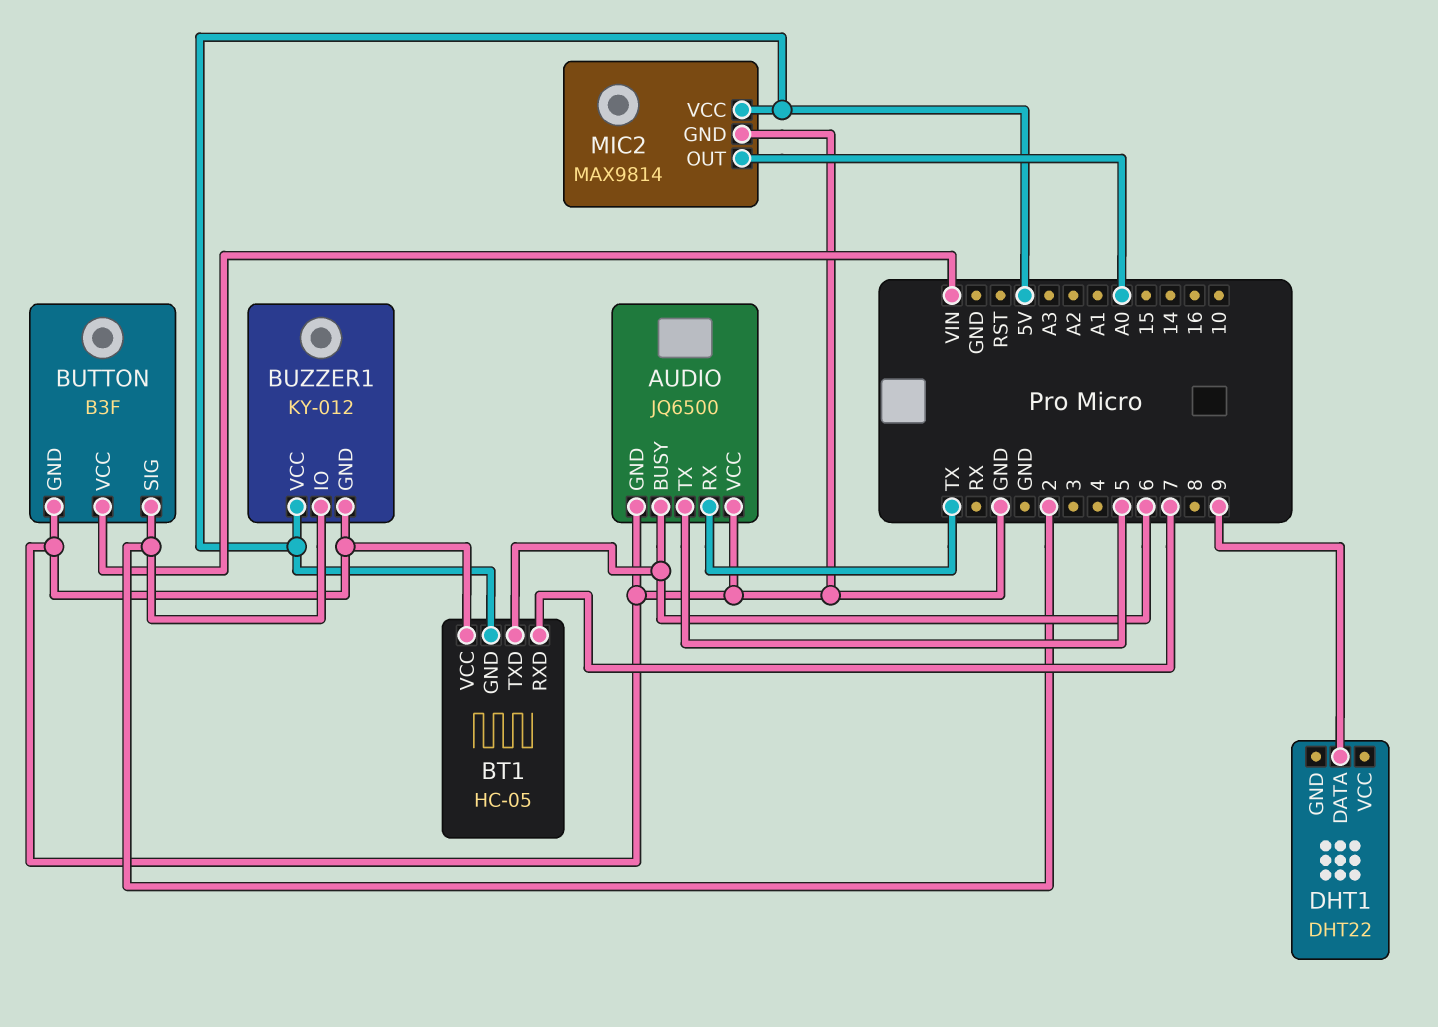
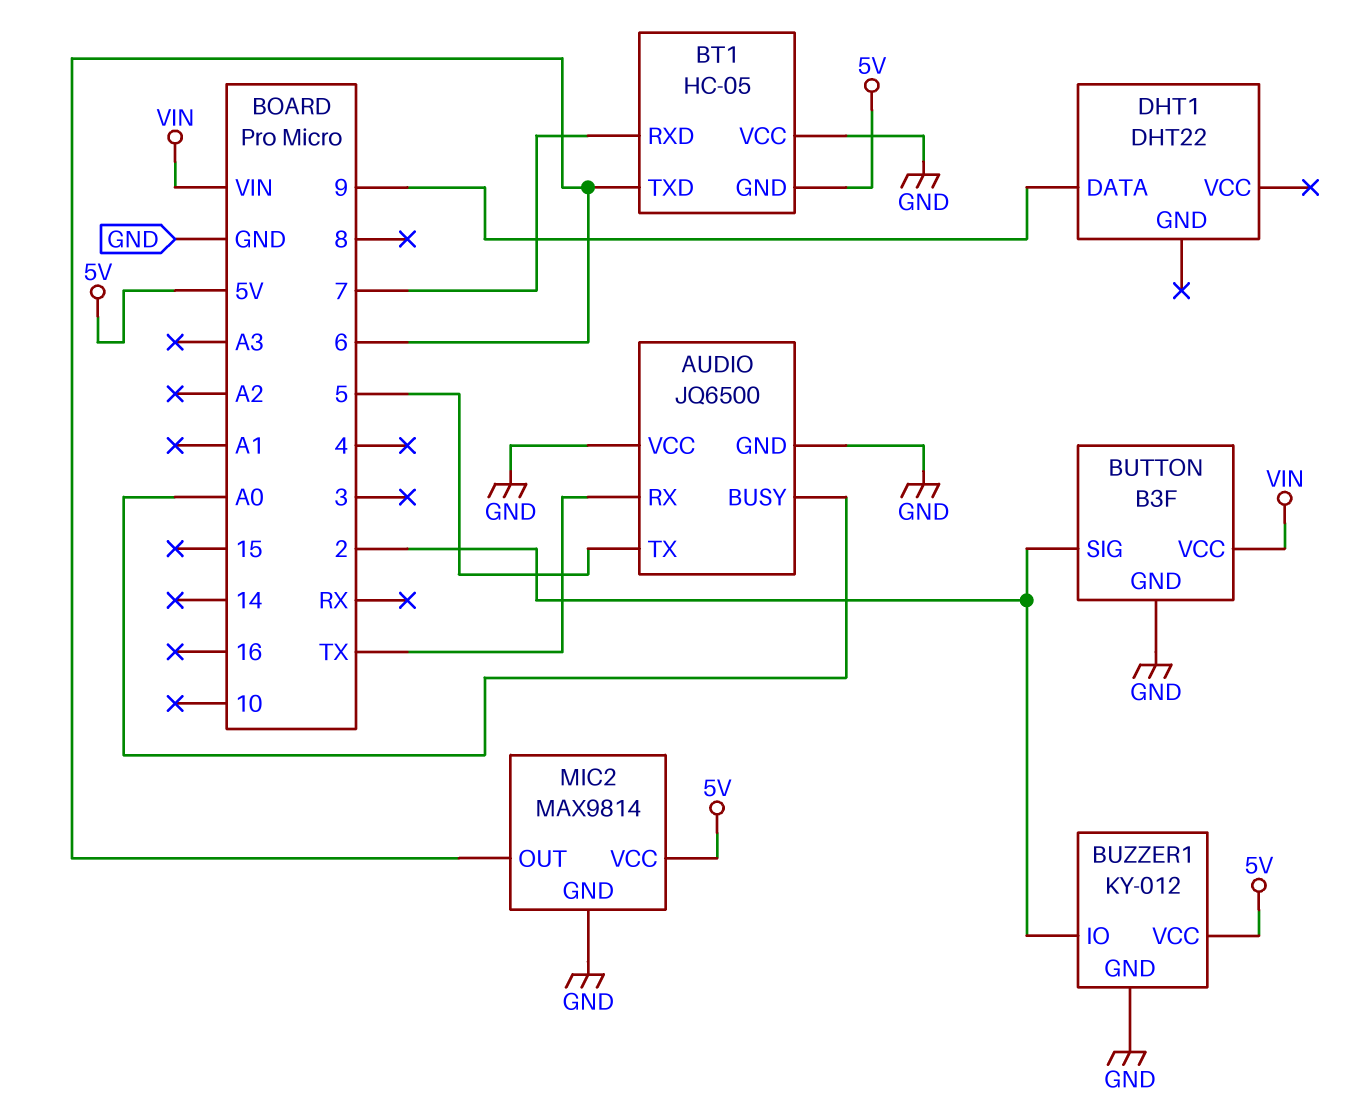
AUDIO pin BUSY: 6 -> A0
MIC2 pin OUT: A0 -> 6

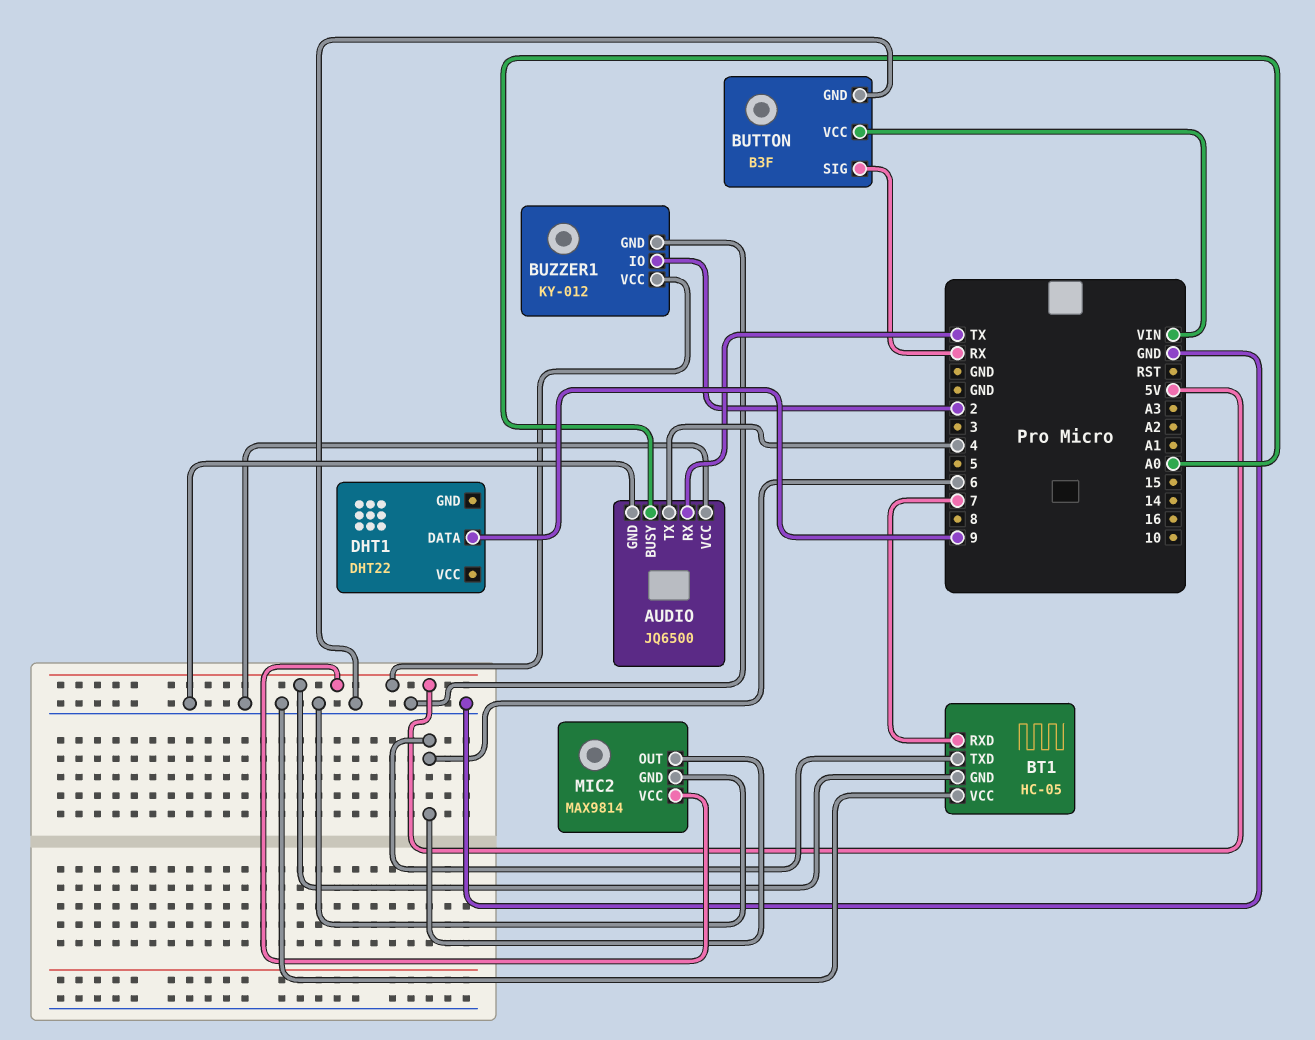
AUDIO pin TX: 5 -> 4
BUTTON pin SIG: 2 -> RX

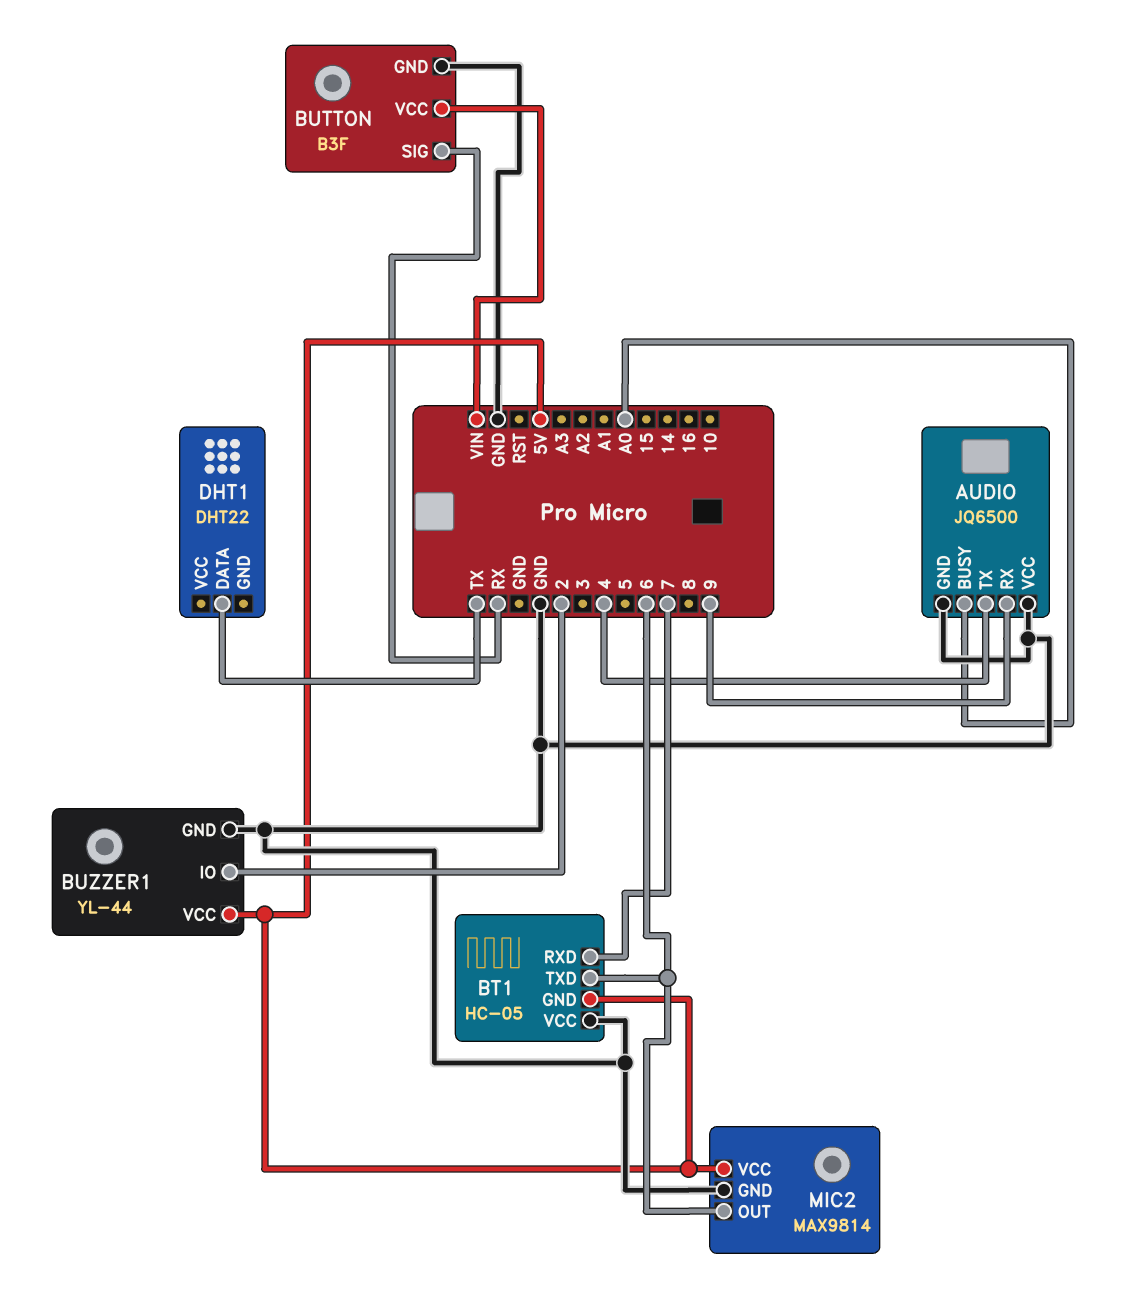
AUDIO pin RX: TX -> 9
BUZZER1: KY-012 -> YL-44
DHT1 pin DATA: 9 -> TX

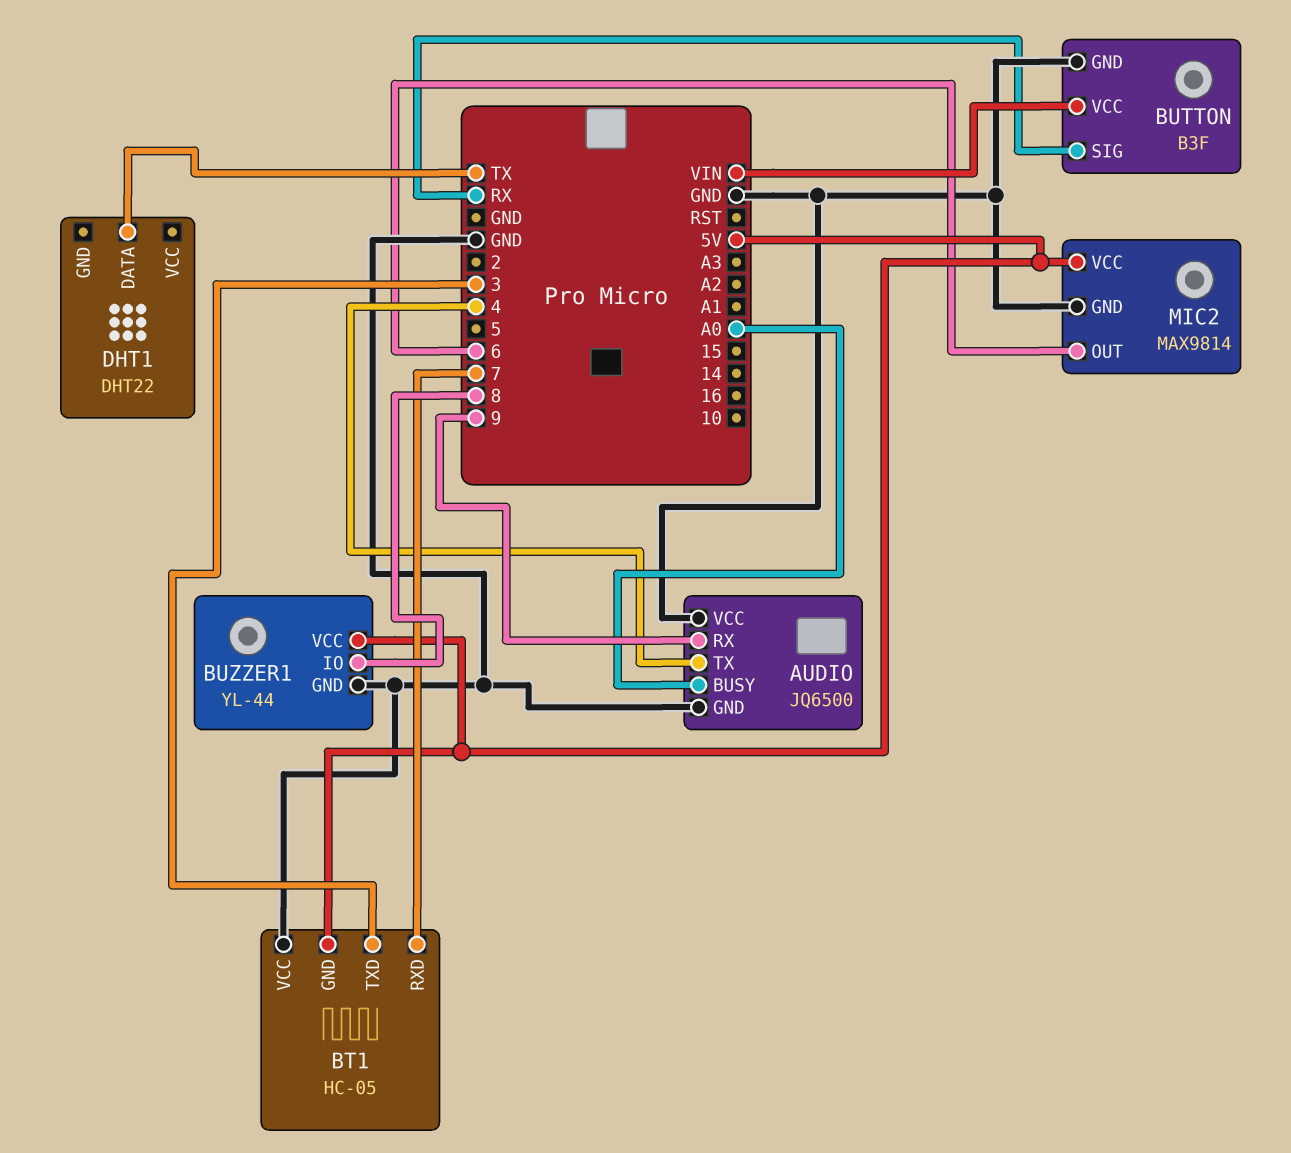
BT1 pin TXD: 6 -> 3
BUZZER1 pin IO: 2 -> 8

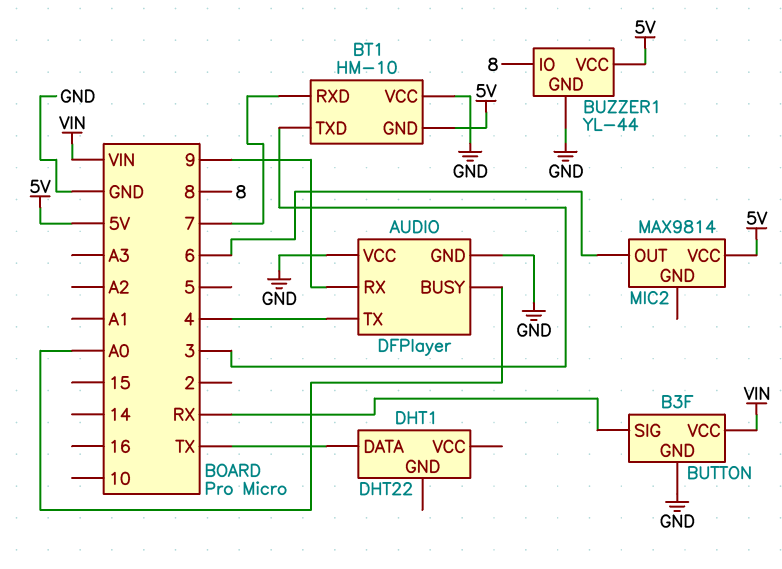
AUDIO: JQ6500 -> DFPlayer
BT1: HC-05 -> HM-10
MIC2 pin GND: GND -> none

